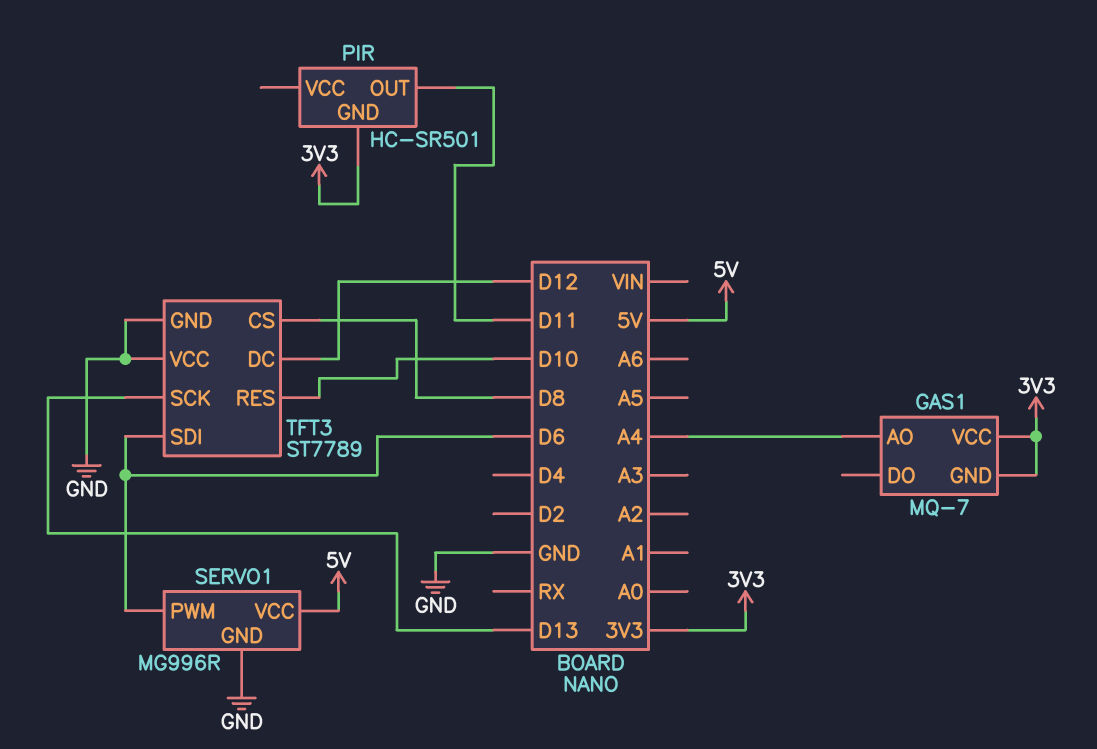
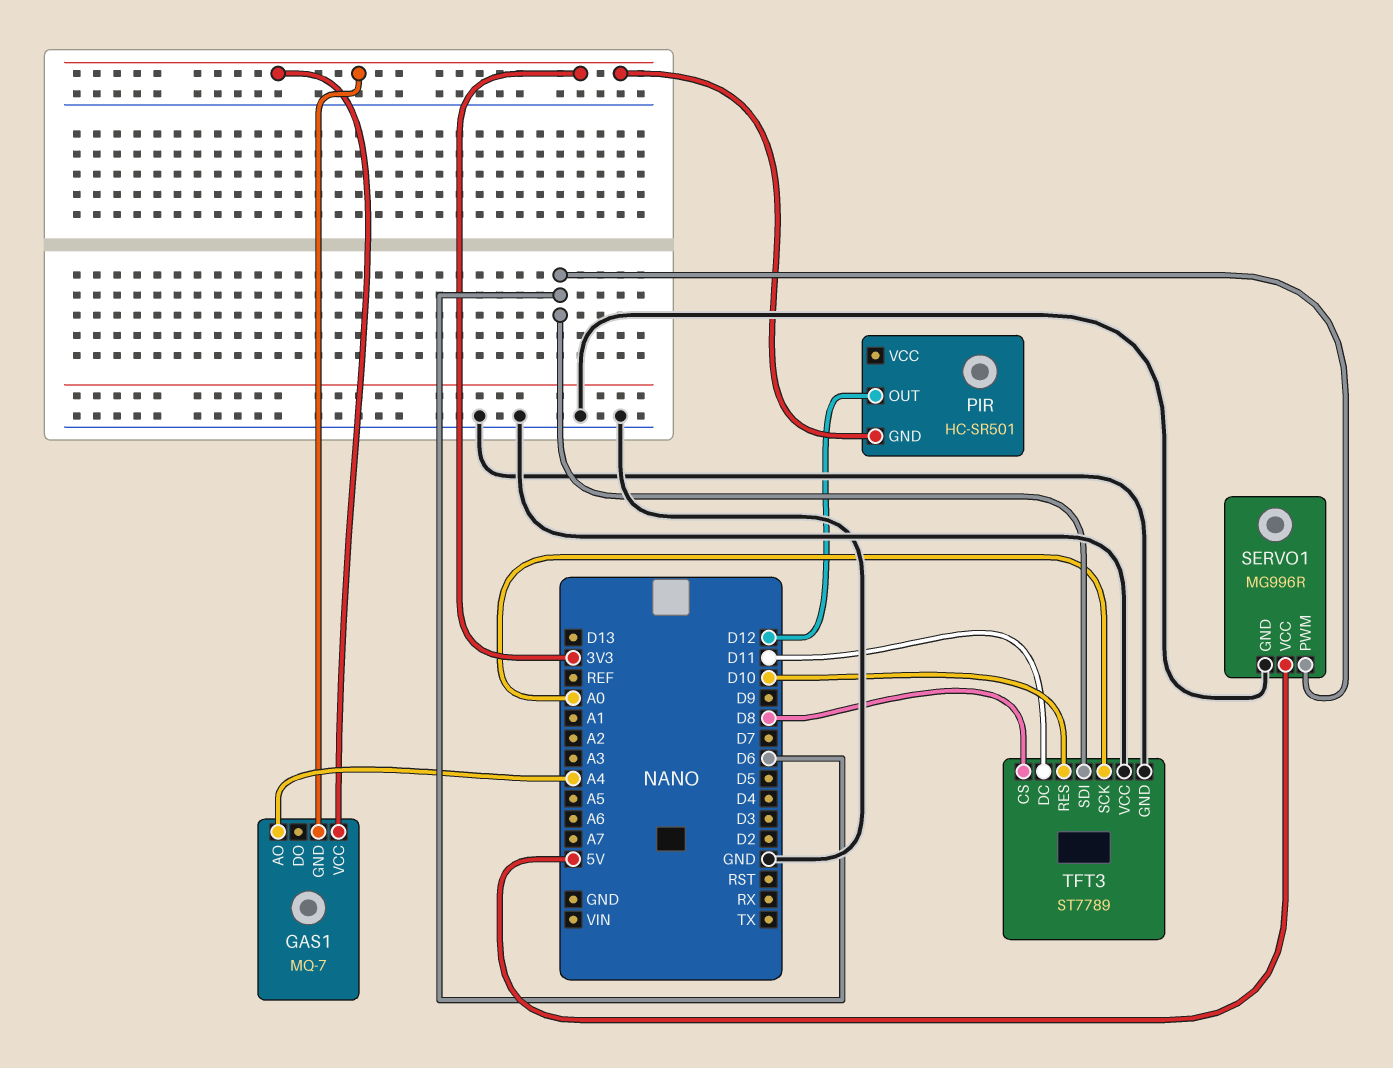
PIR pin OUT: D11 -> D12
TFT3 pin DC: D12 -> D11
TFT3 pin SCK: D13 -> A0

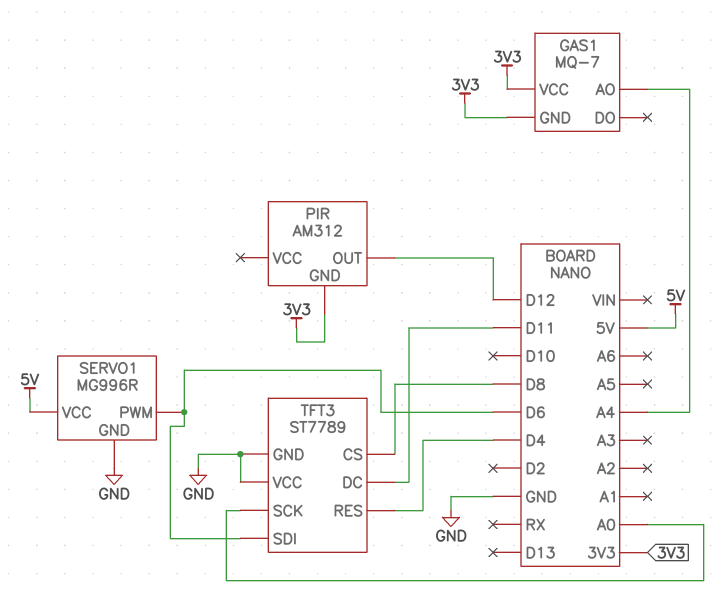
PIR: HC-SR501 -> AM312
TFT3 pin RES: D10 -> D4

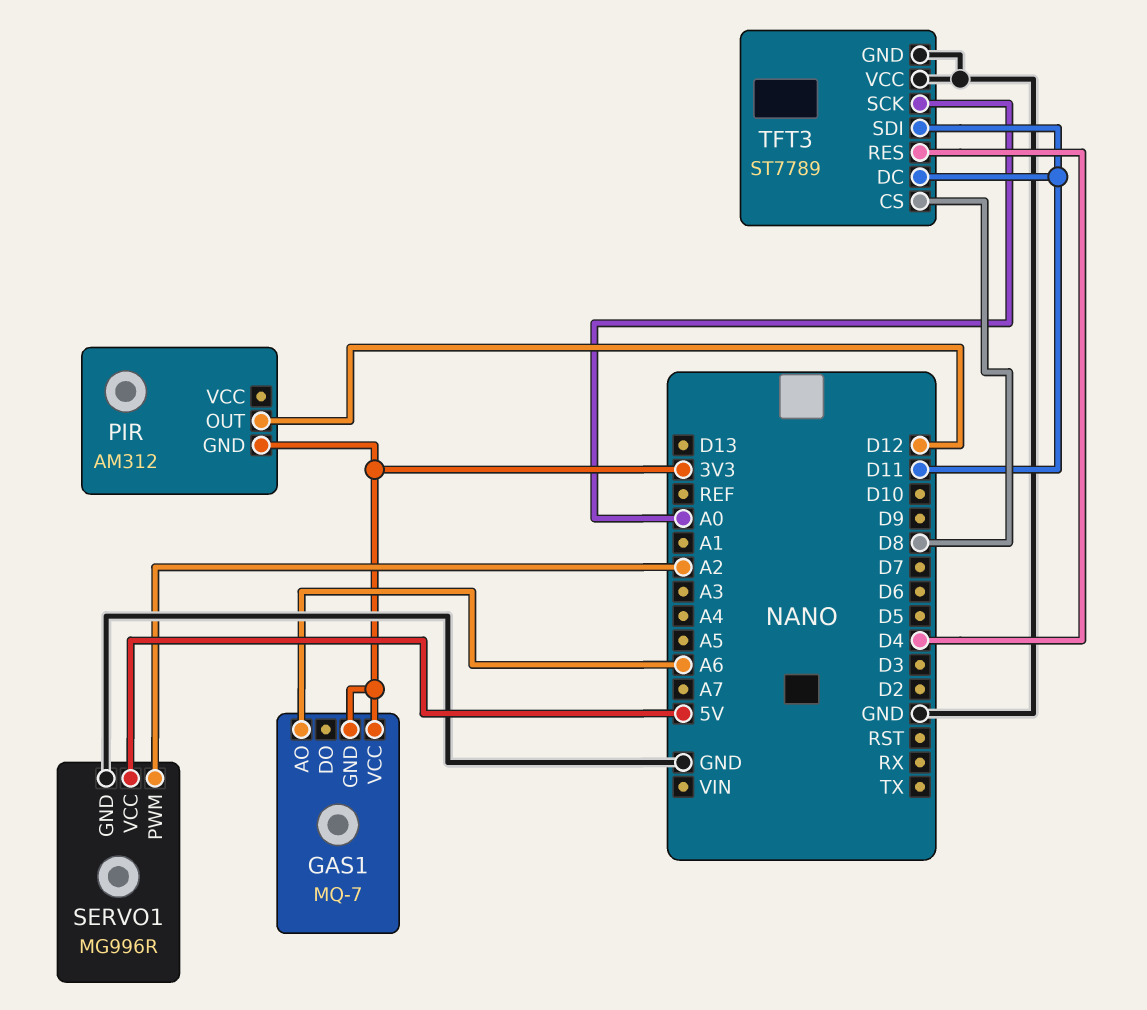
GAS1 pin AO: A4 -> A6
SERVO1 pin PWM: D6 -> A2
TFT3 pin SDI: D6 -> D11

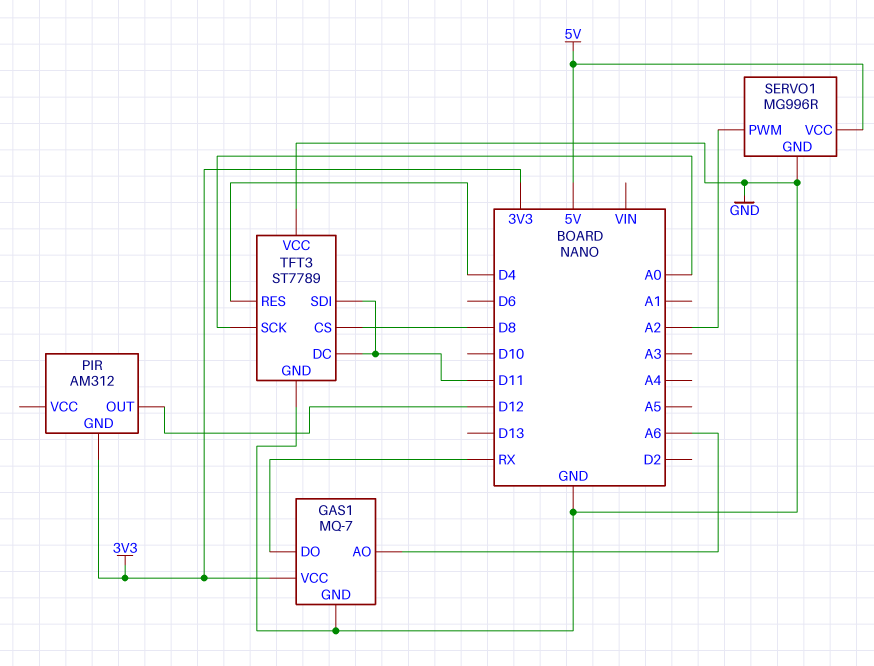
GAS1 pin DO: none -> RX
GAS1 pin GND: 3V3 -> GND

